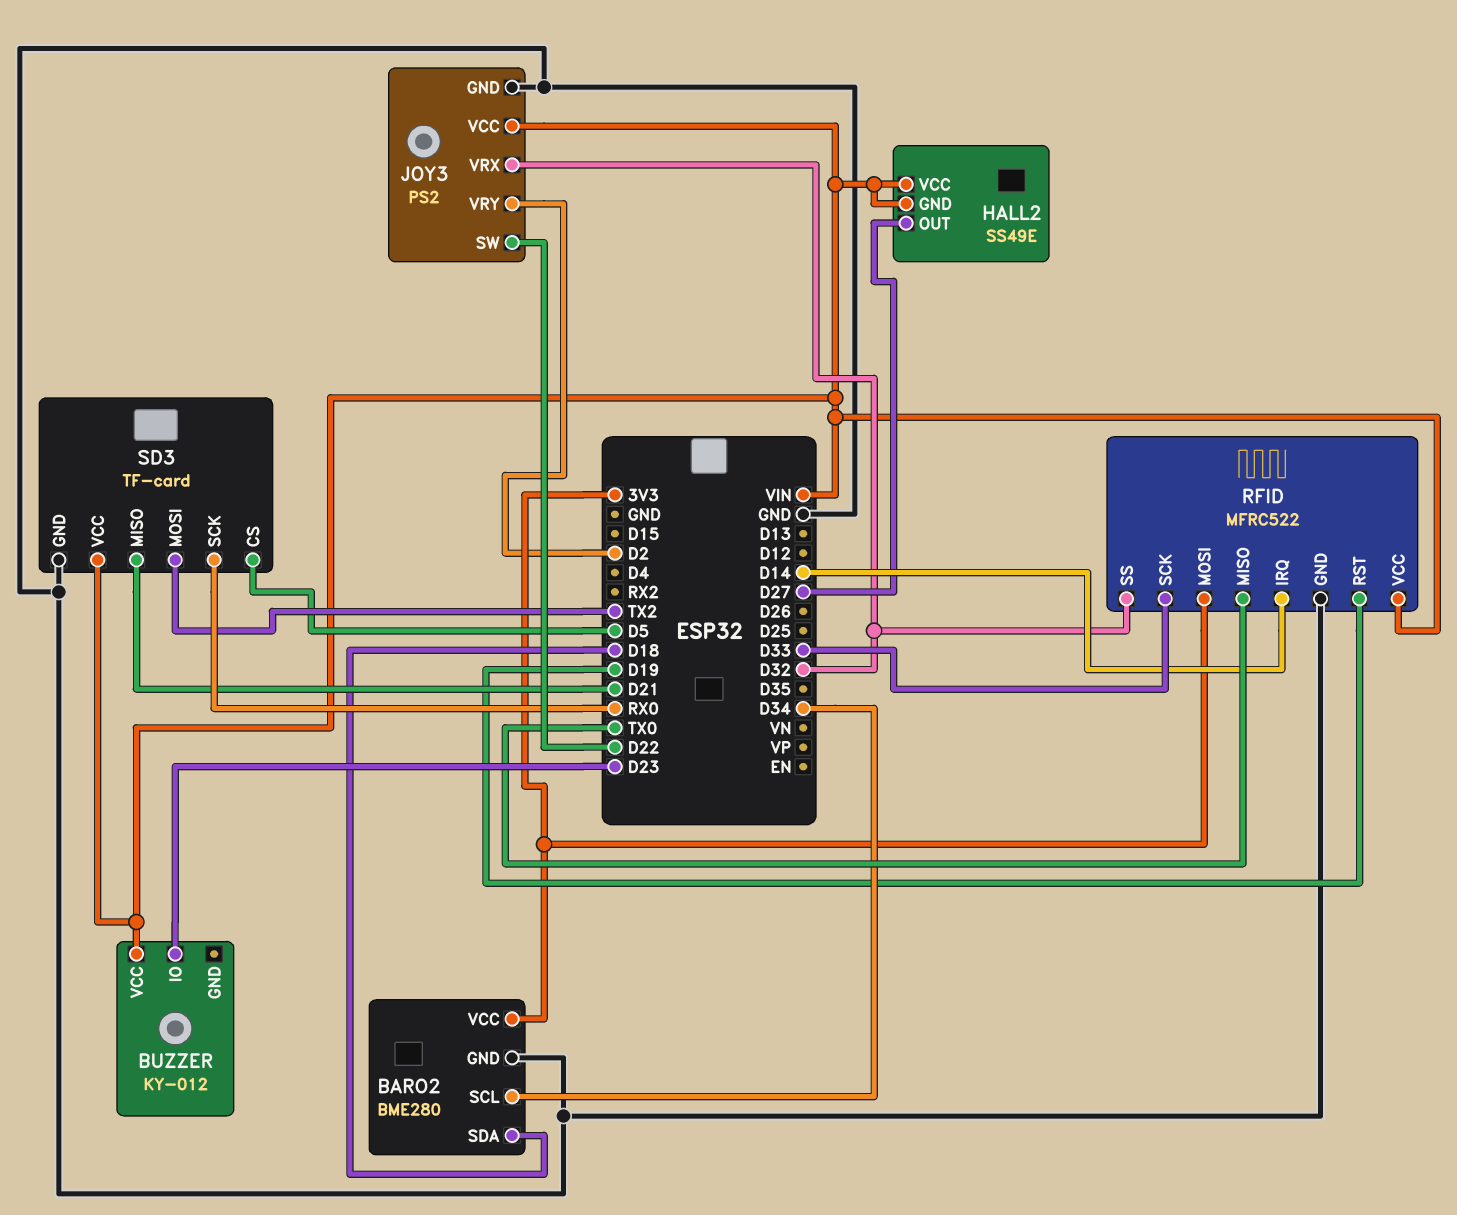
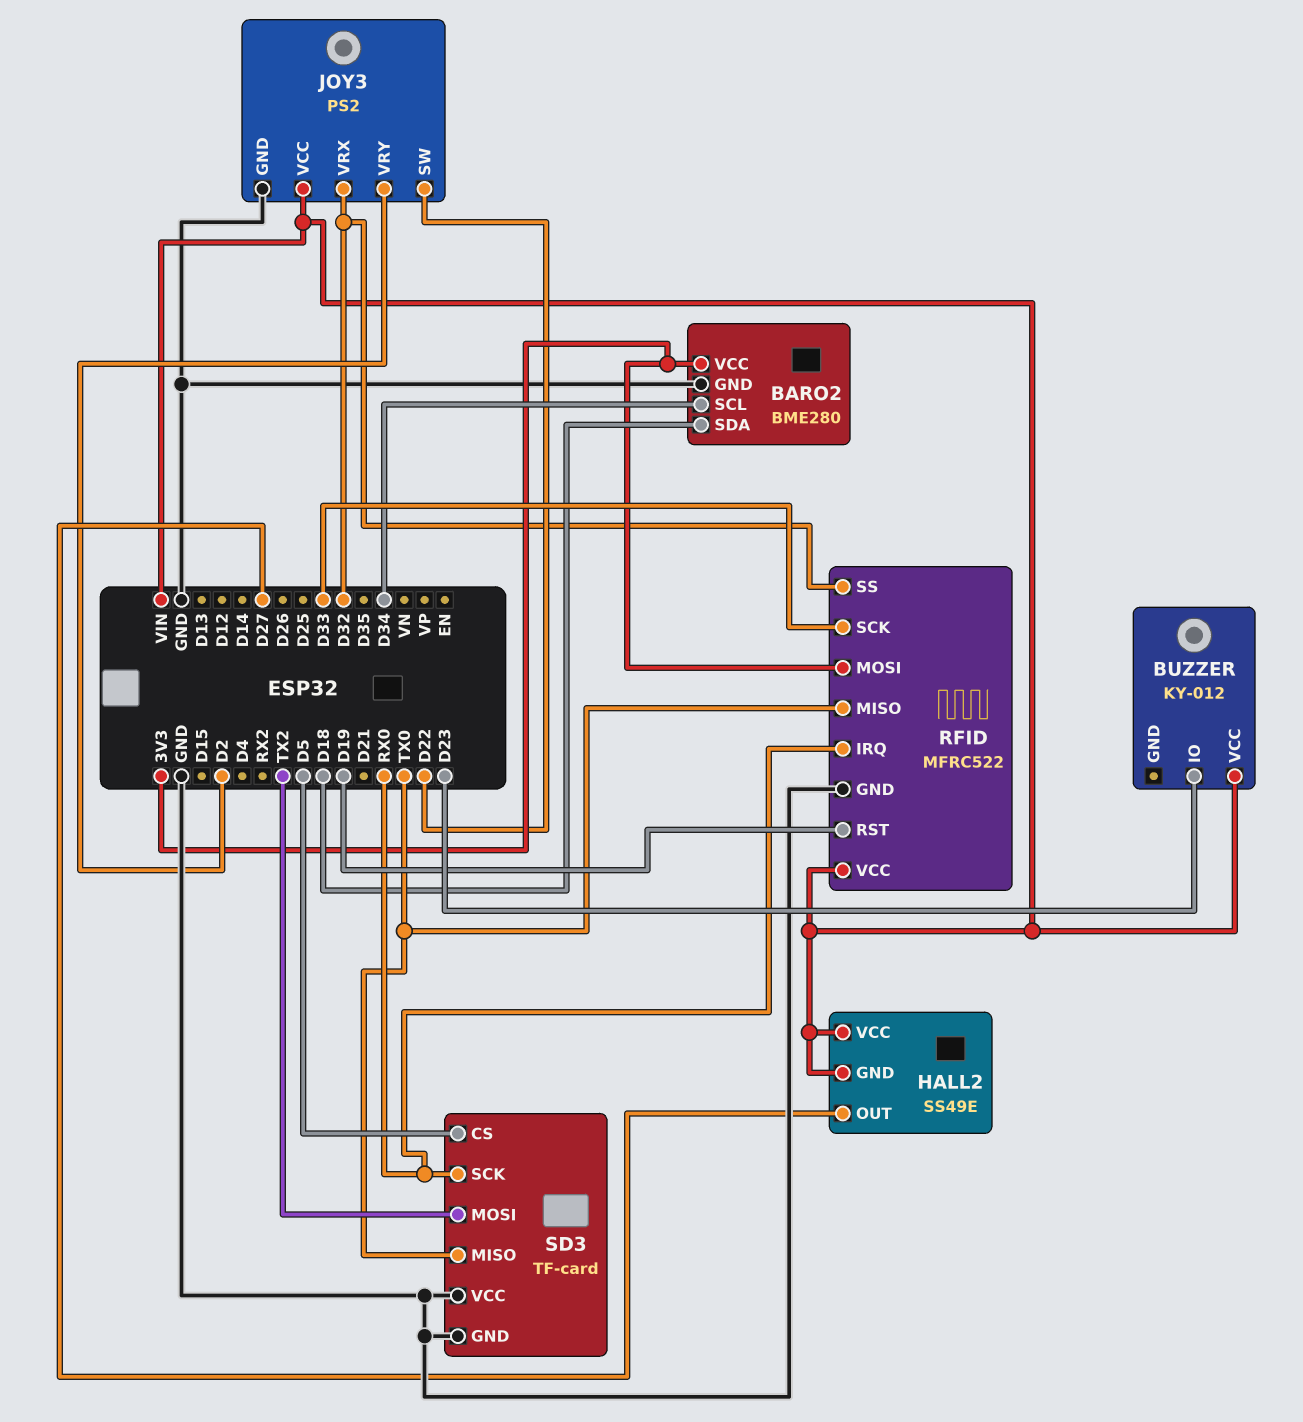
RFID pin IRQ: D14 -> RX0
SD3 pin MISO: D21 -> TX0
SD3 pin VCC: VIN -> GND

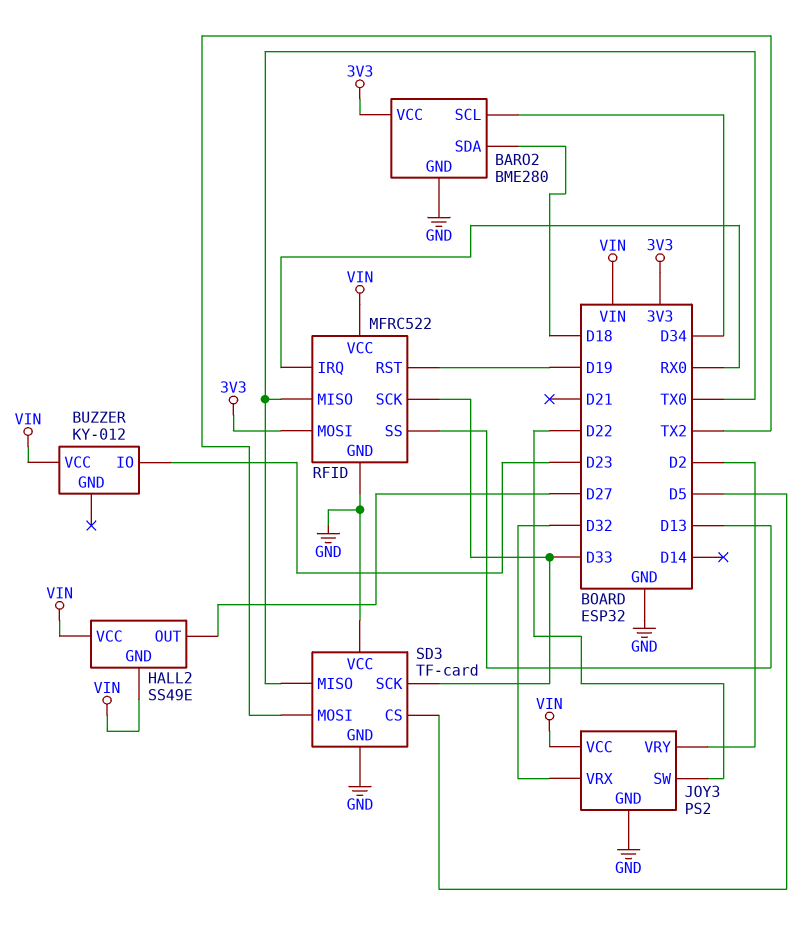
RFID pin SS: D32 -> D13
SD3 pin SCK: RX0 -> D33

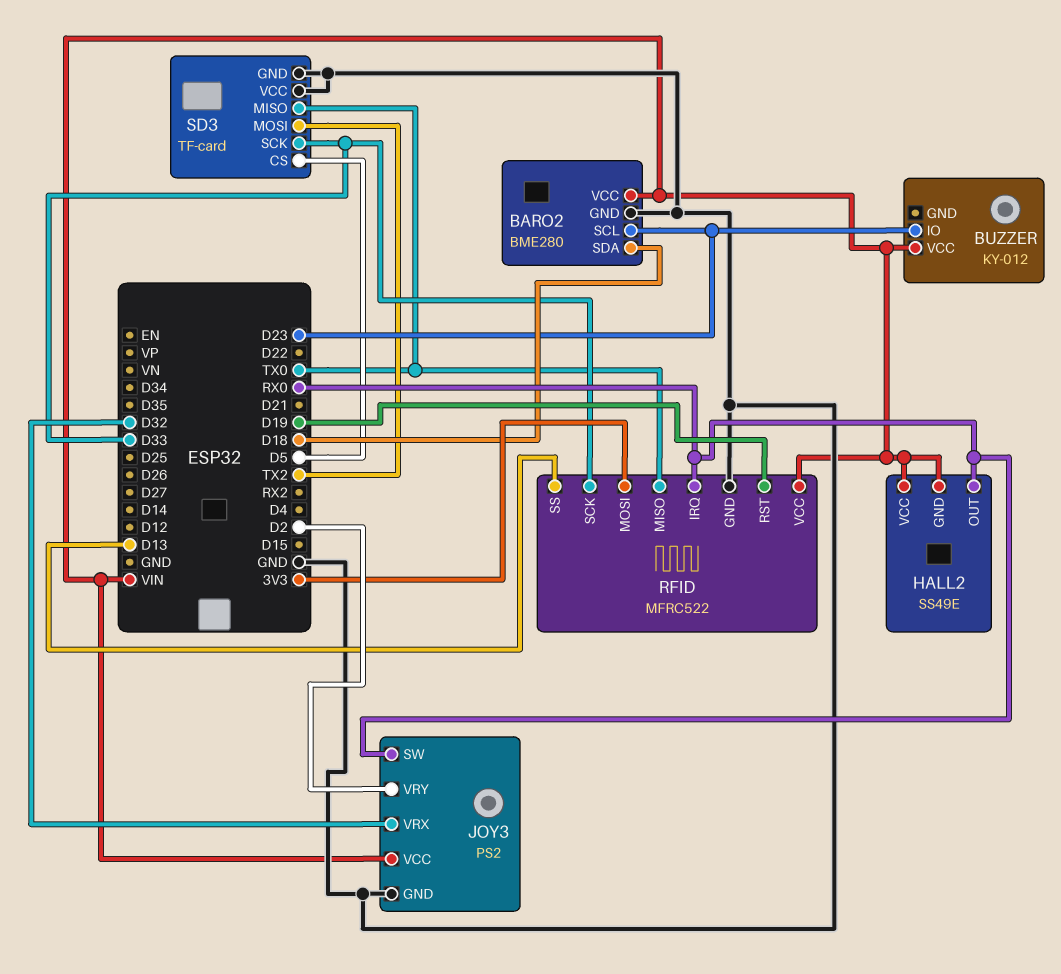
BARO2 pin SCL: D34 -> D23
BARO2 pin VCC: 3V3 -> VIN
HALL2 pin OUT: D27 -> RX0
JOY3 pin SW: D22 -> RX0

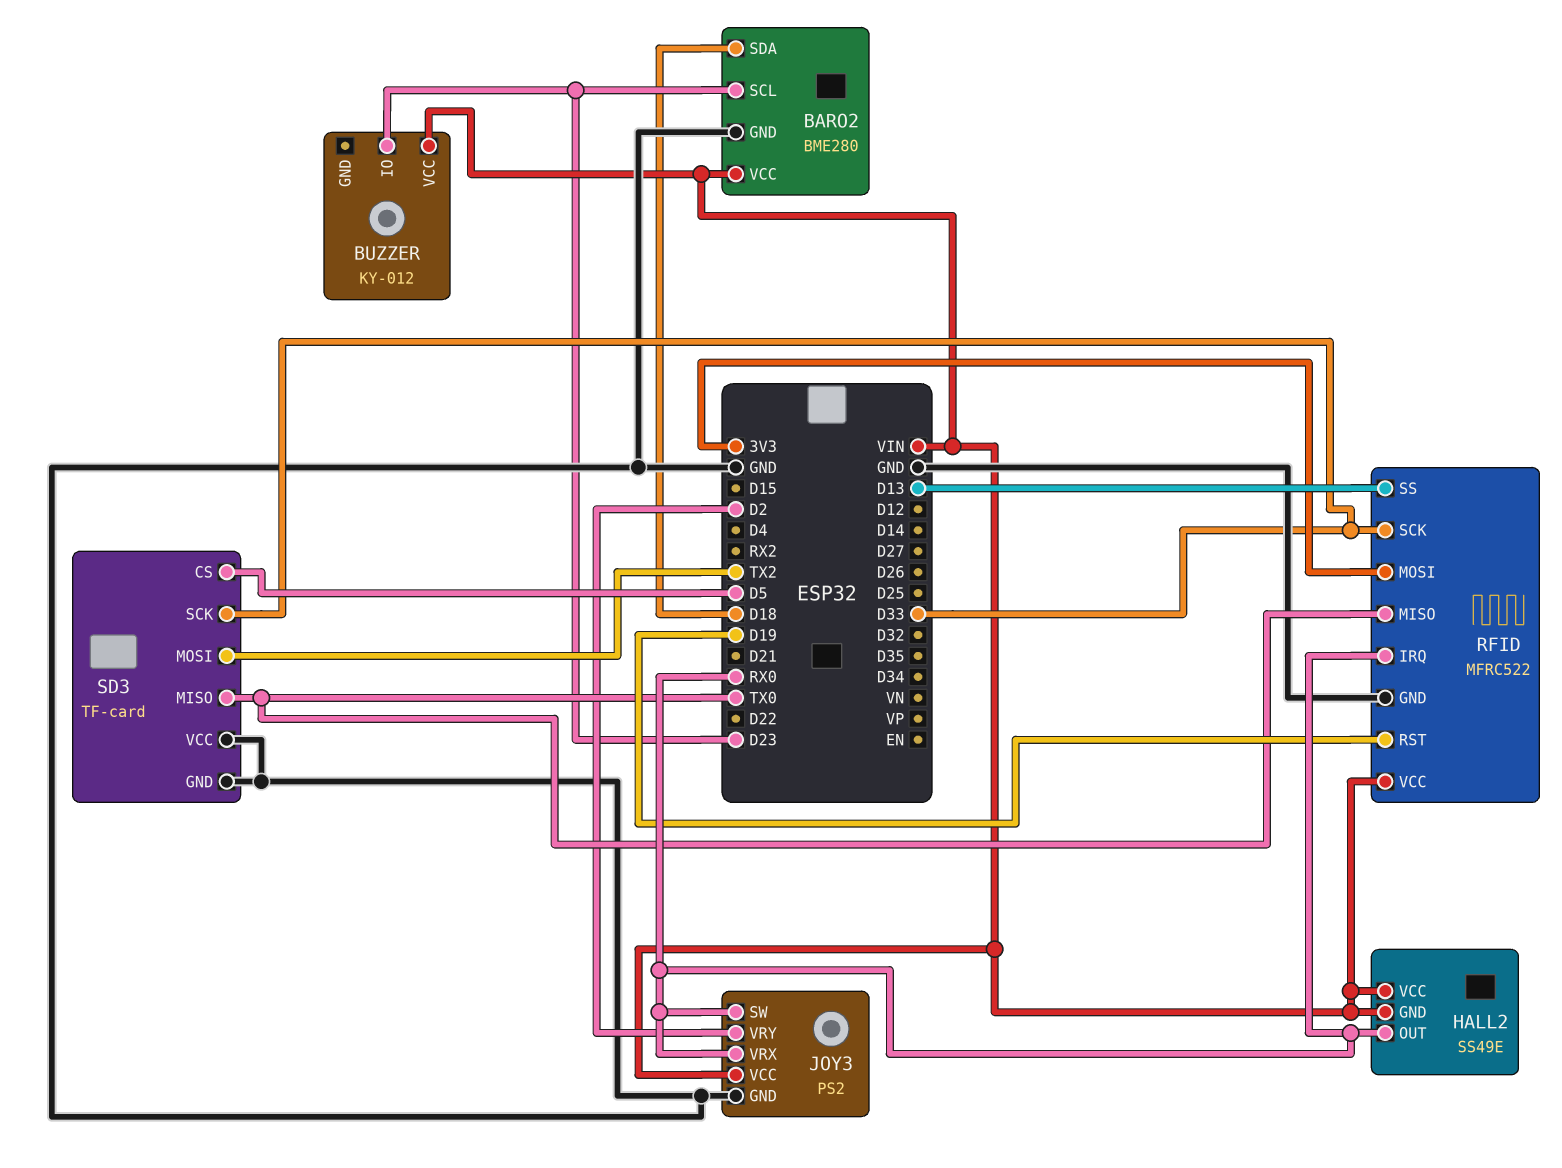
JOY3 pin VRX: D32 -> RX0

